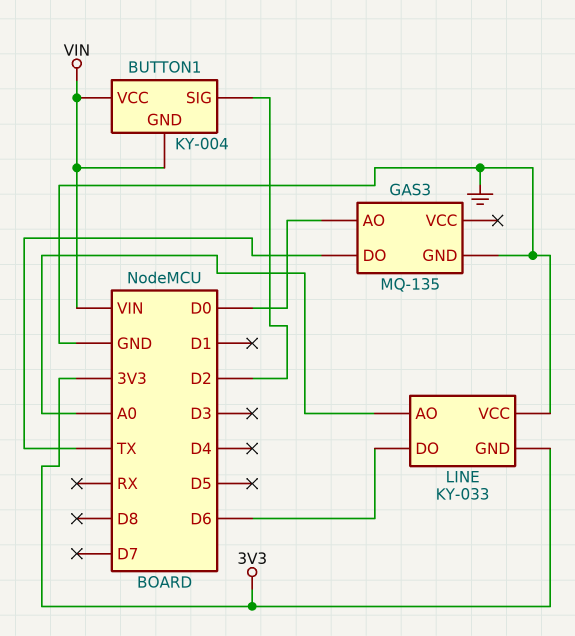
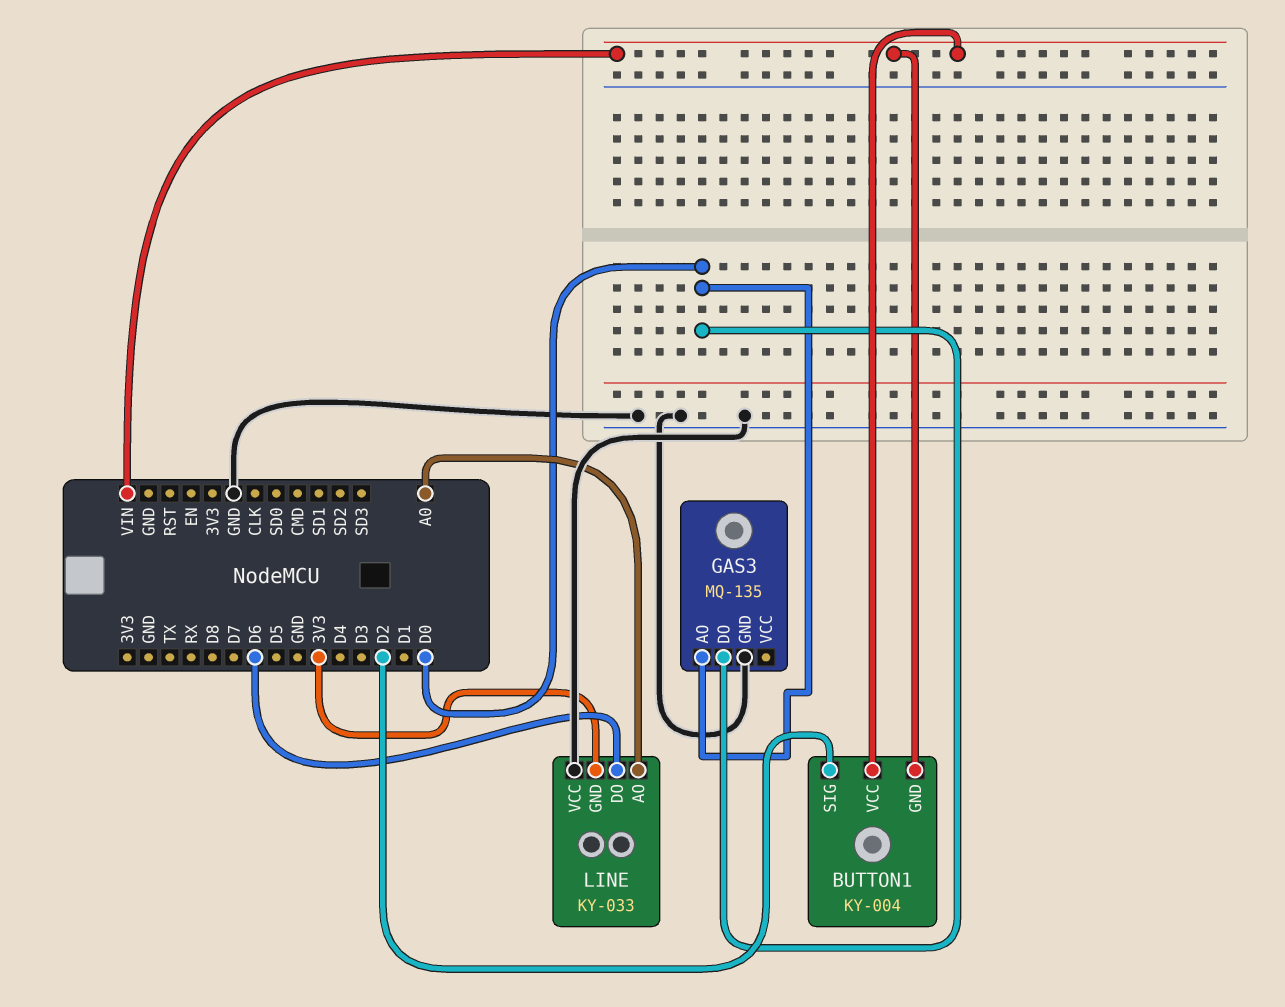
GAS3 pin DO: TX -> D0

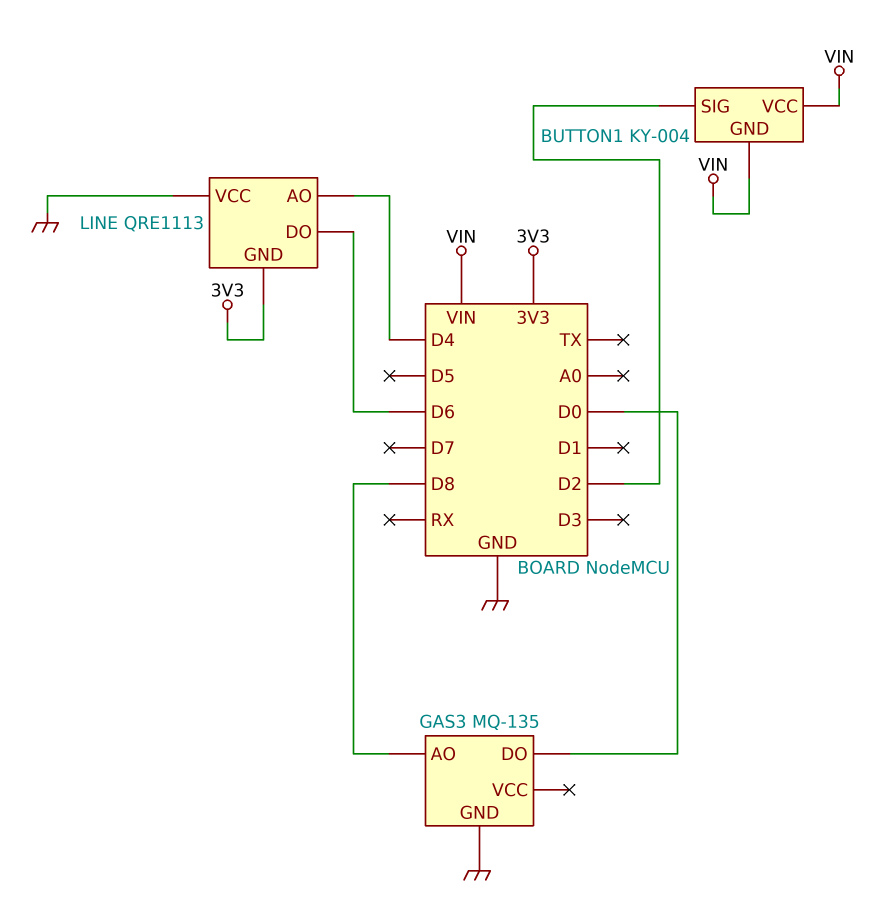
GAS3 pin AO: D0 -> D8
LINE: KY-033 -> QRE1113
LINE pin AO: A0 -> D4

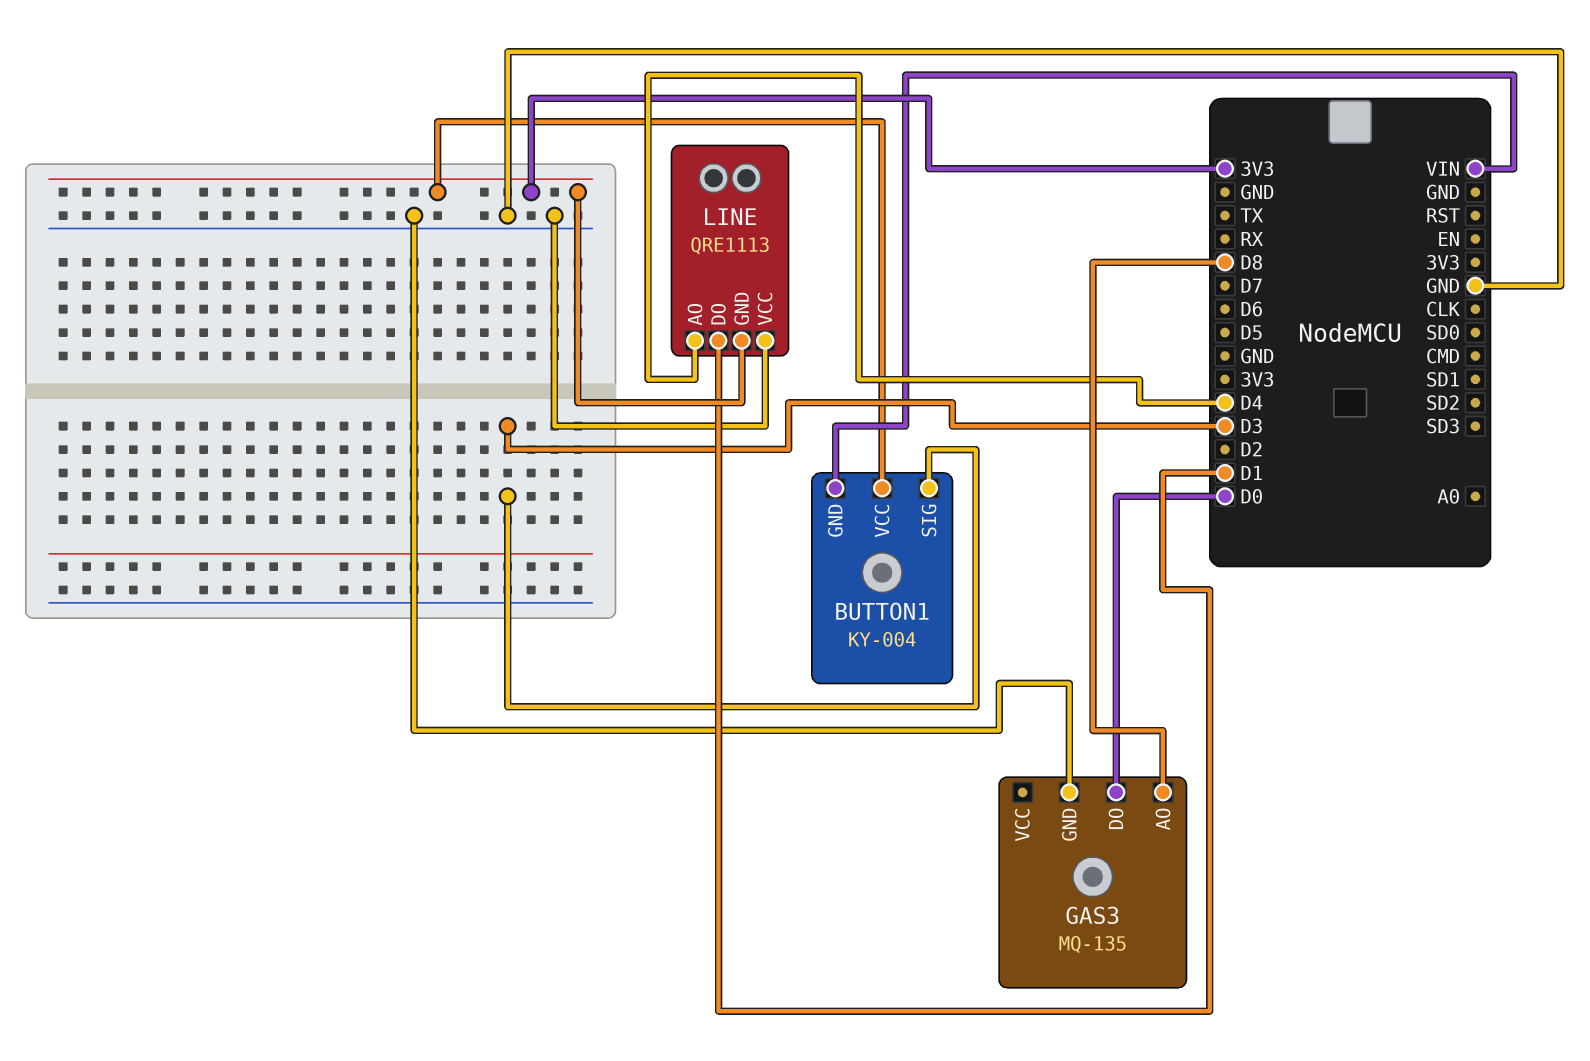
BUTTON1 pin SIG: D2 -> D3
BUTTON1 pin VCC: VIN -> 3V3
LINE pin DO: D6 -> D1

